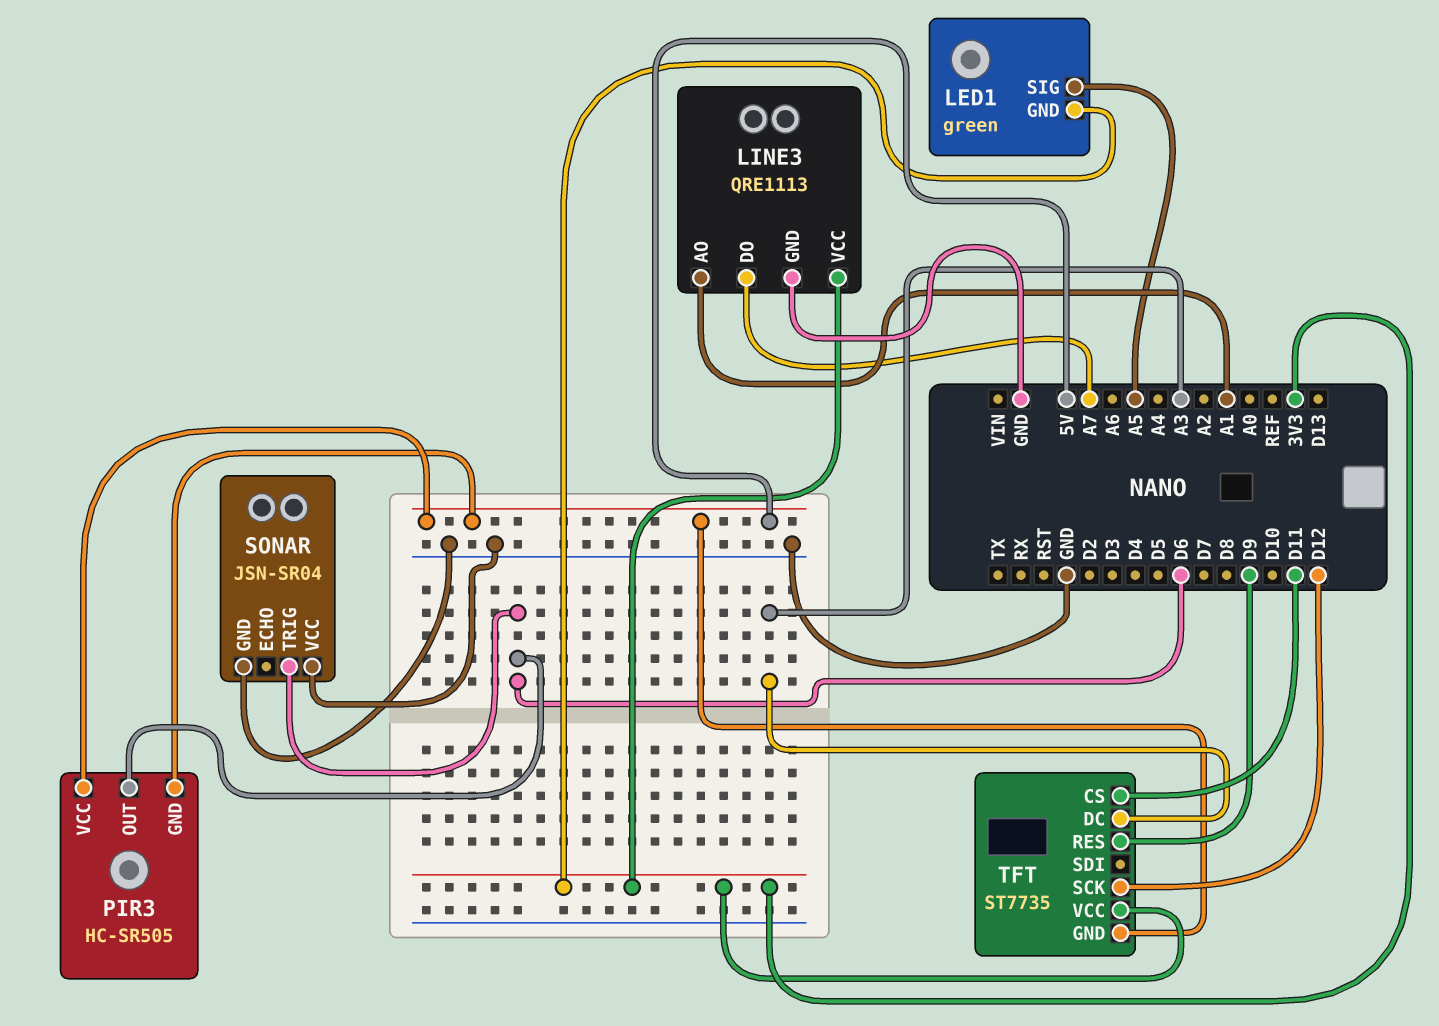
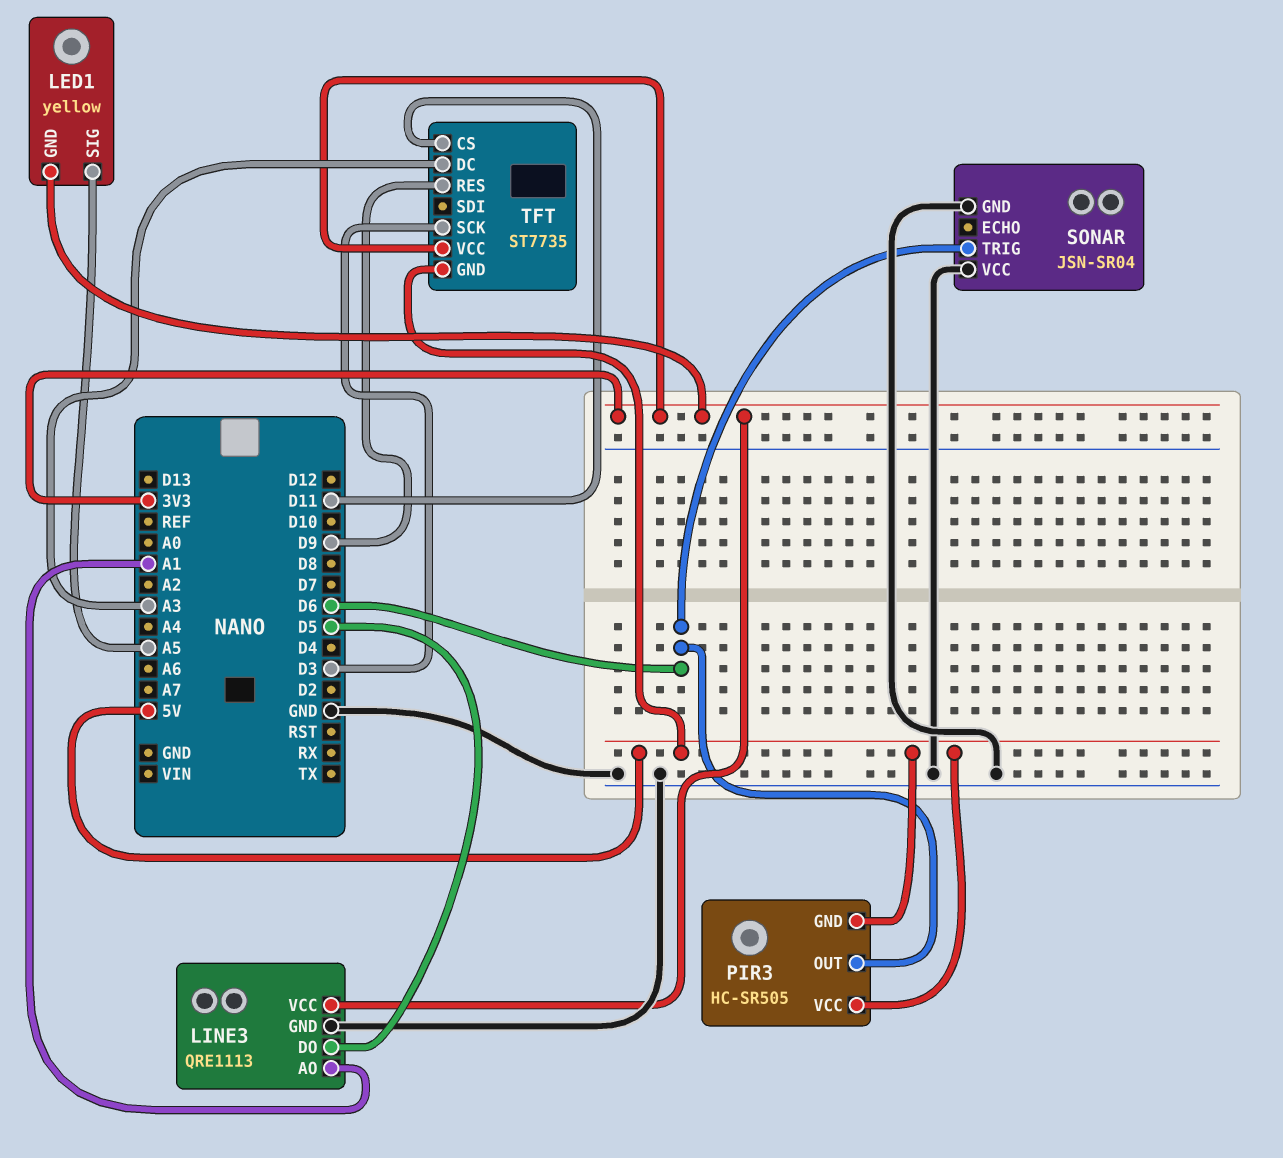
LED1: green -> yellow
LINE3 pin DO: A7 -> D5
TFT pin SCK: D12 -> D3

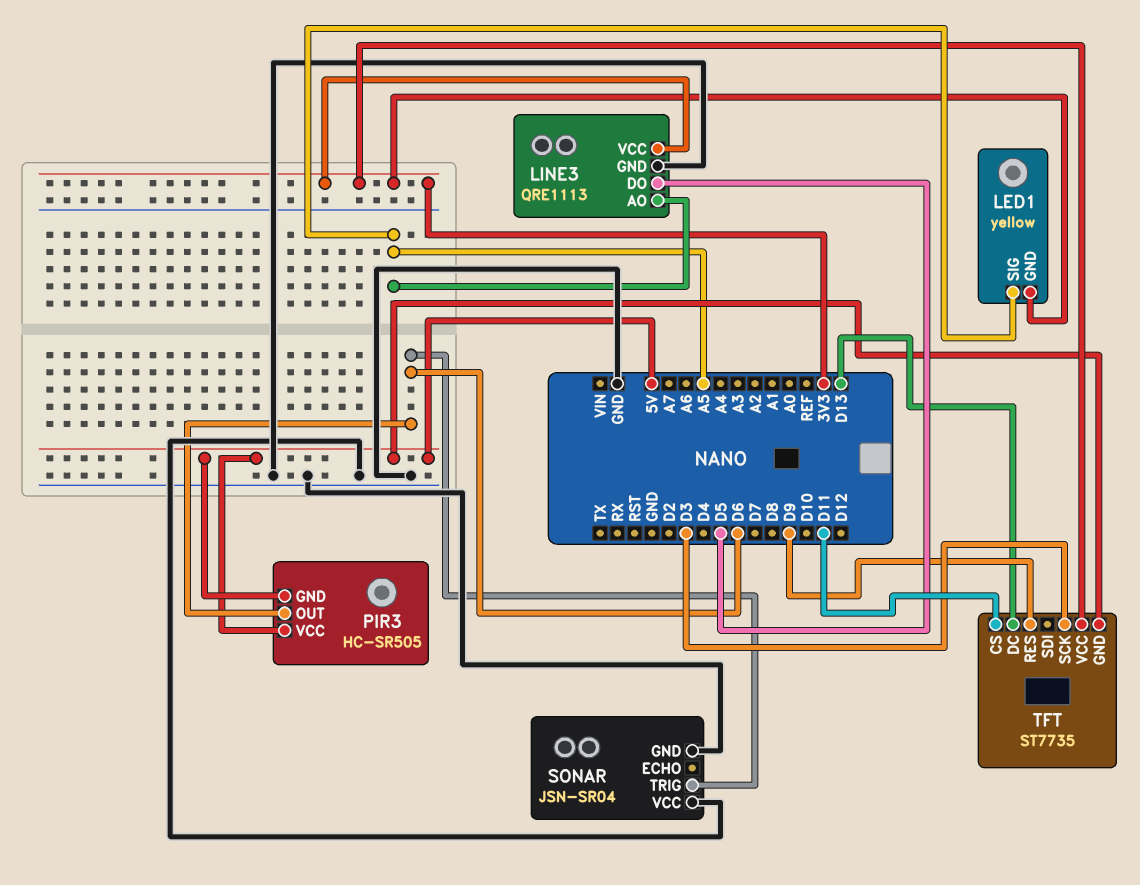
LINE3 pin AO: A1 -> A5
TFT pin DC: A3 -> D13

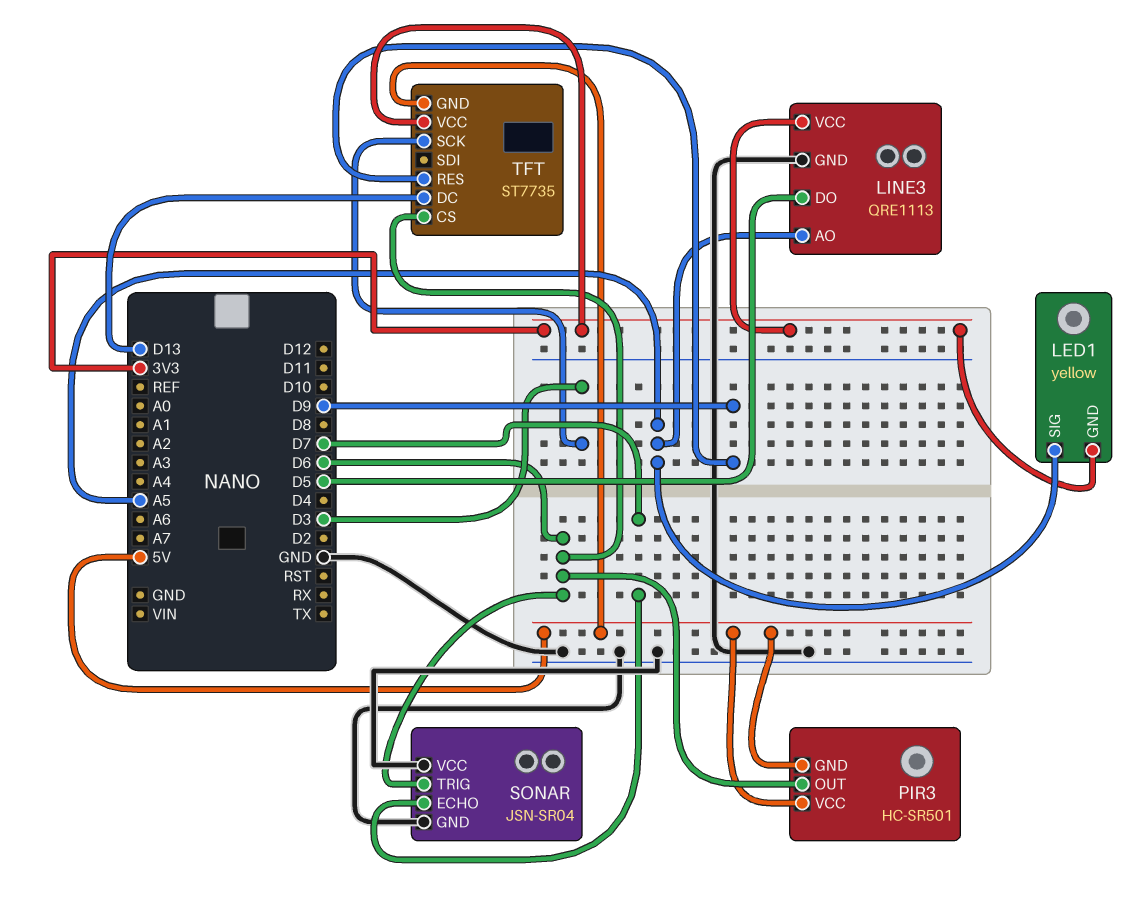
PIR3: HC-SR505 -> HC-SR501
SONAR pin ECHO: none -> D7
TFT pin CS: D11 -> D6

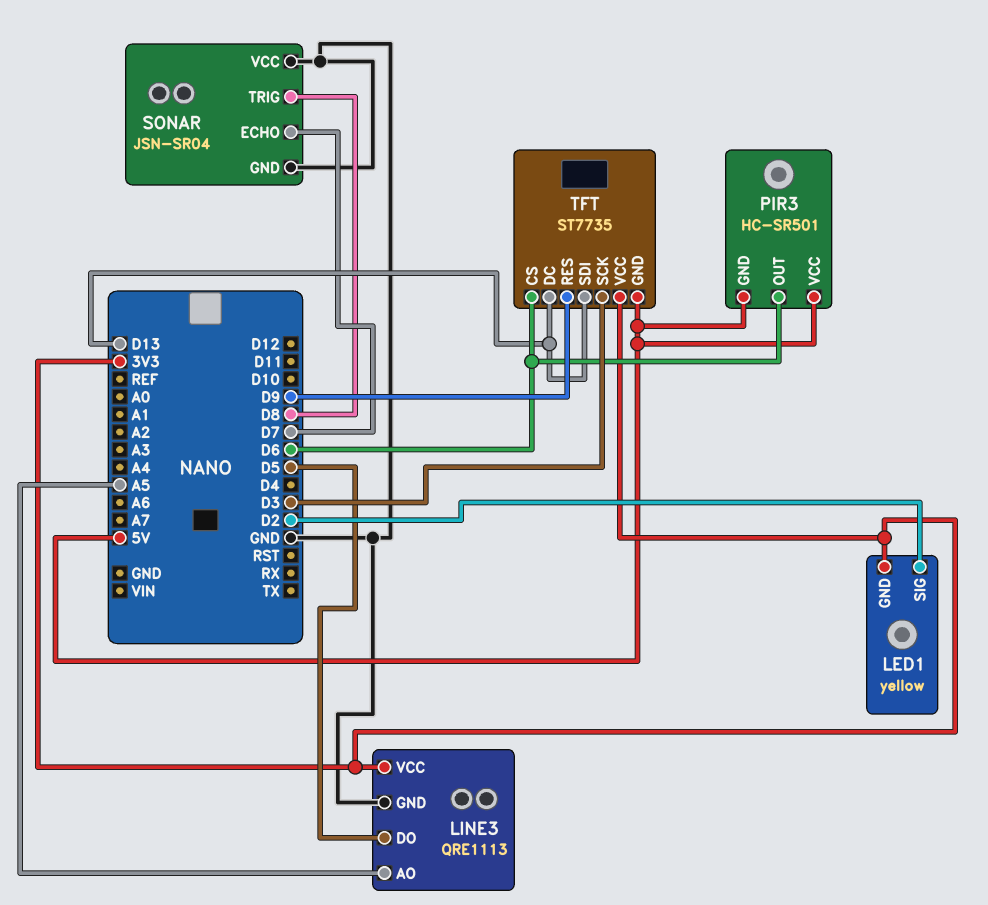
LED1 pin SIG: A5 -> D2
SONAR pin TRIG: D6 -> D8
TFT pin SDI: none -> D13

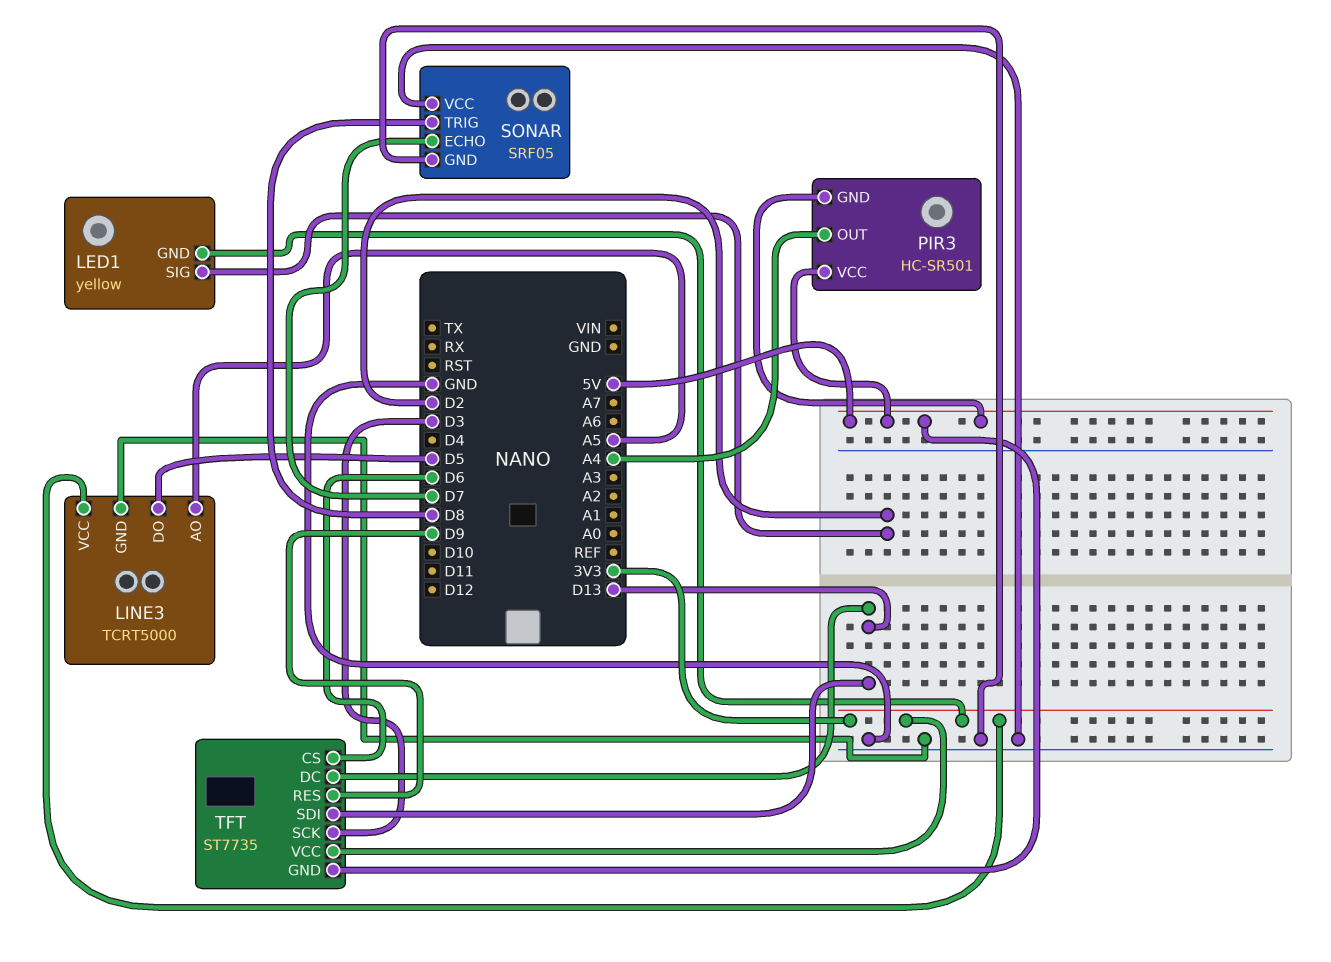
LINE3: QRE1113 -> TCRT5000
PIR3 pin OUT: D6 -> A4
SONAR: JSN-SR04 -> SRF05

